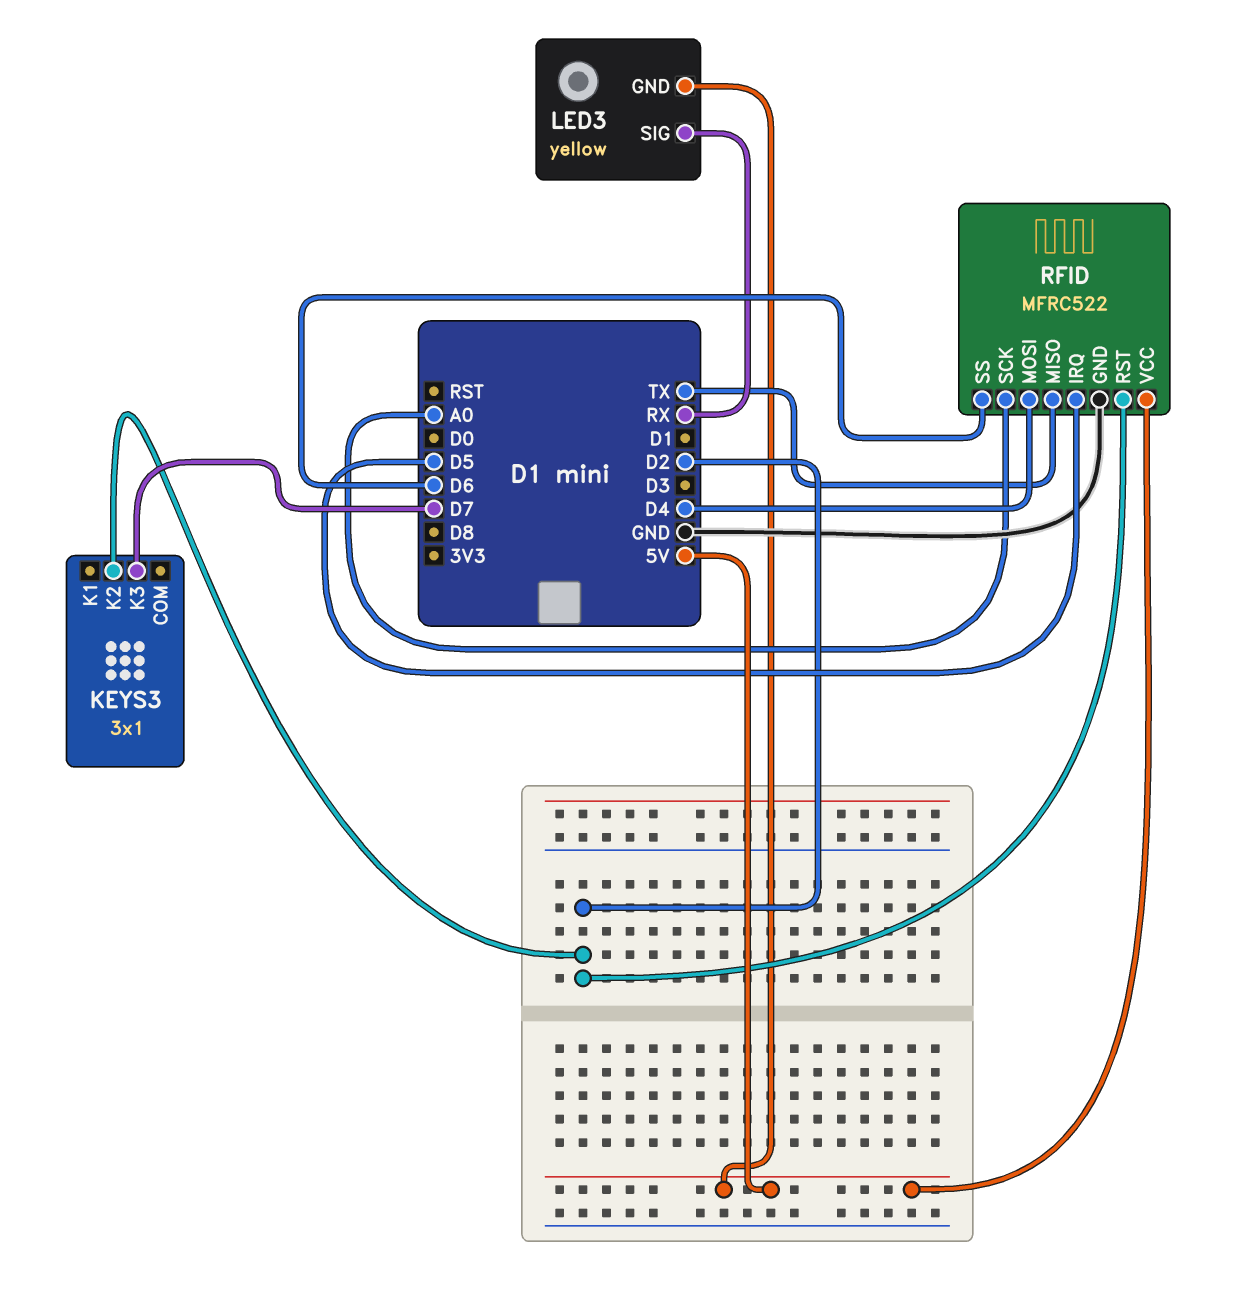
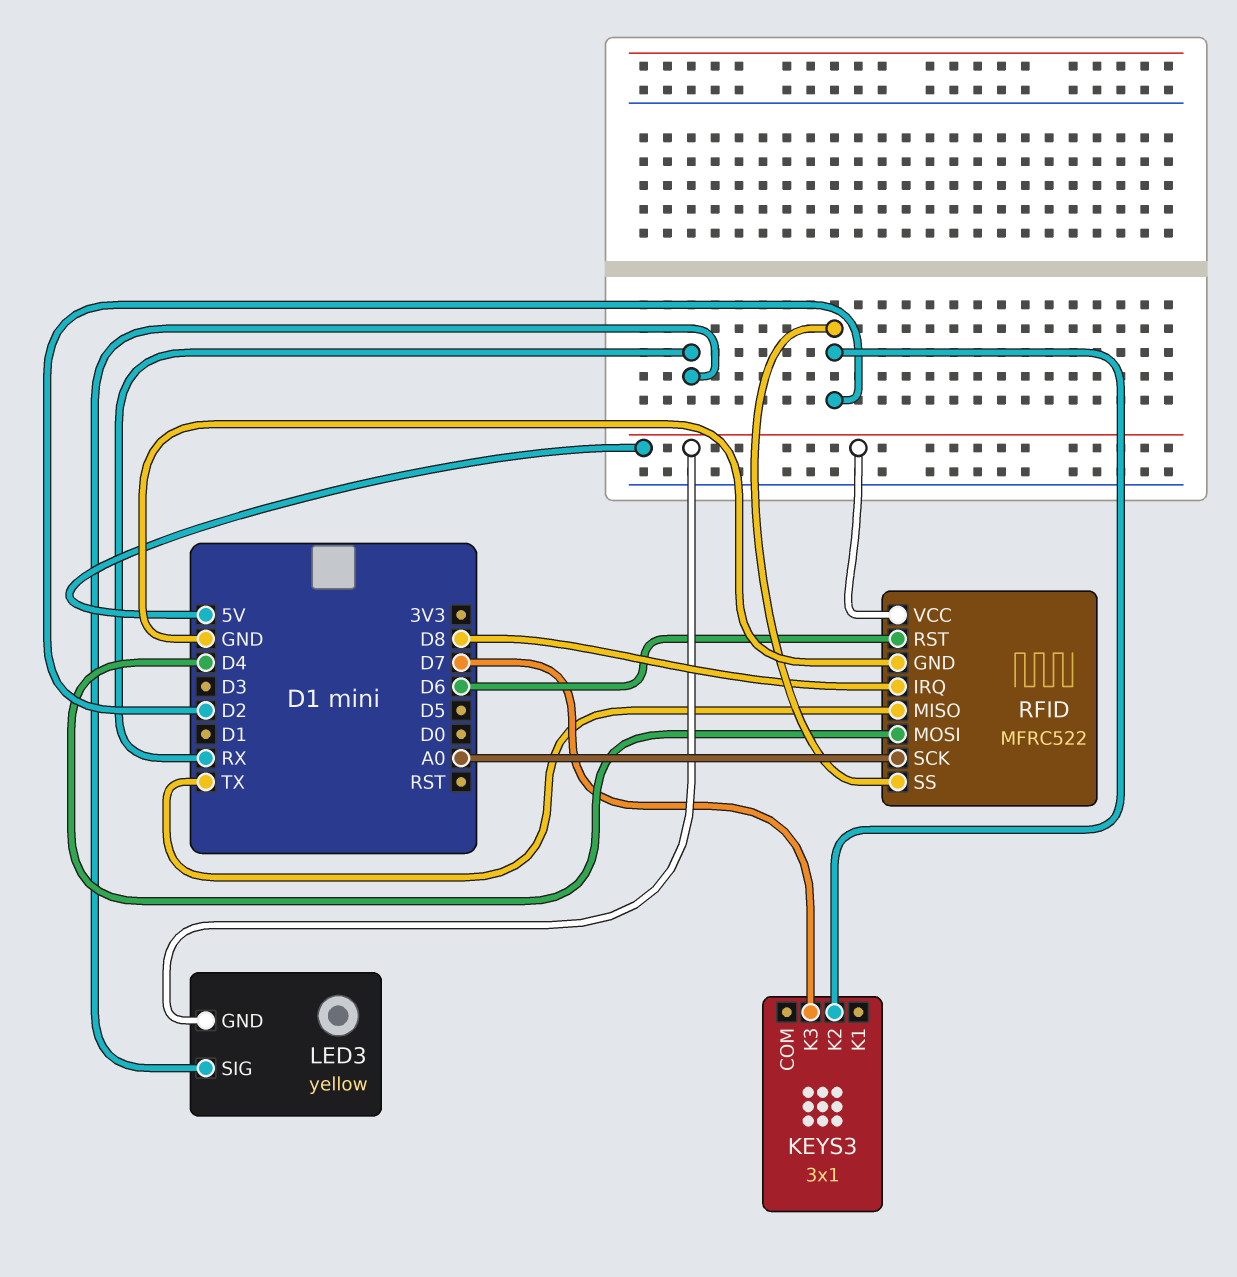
RFID pin IRQ: D5 -> D8
RFID pin RST: D2 -> D6
RFID pin SS: D6 -> D2

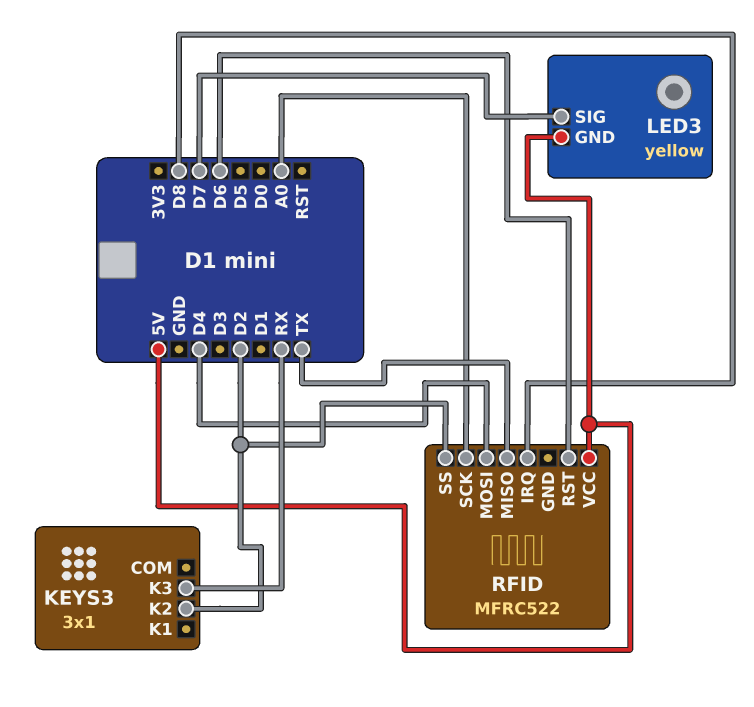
KEYS3 pin K3: D7 -> RX
LED3 pin SIG: RX -> D7
RFID pin GND: GND -> none

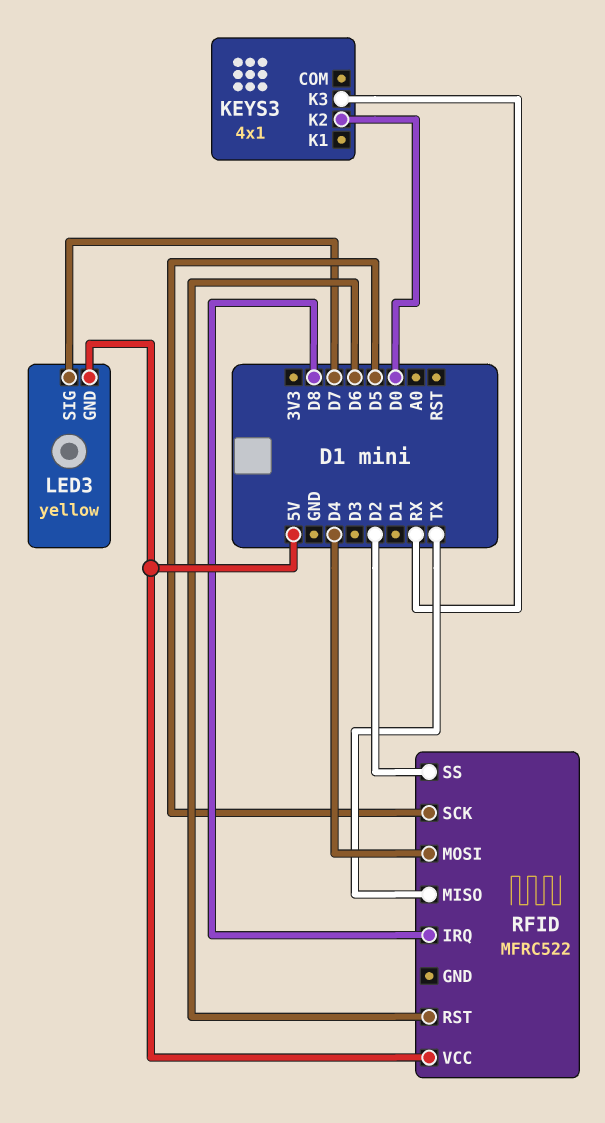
KEYS3: 3x1 -> 4x1
KEYS3 pin K2: D2 -> D0
RFID pin SCK: A0 -> D5

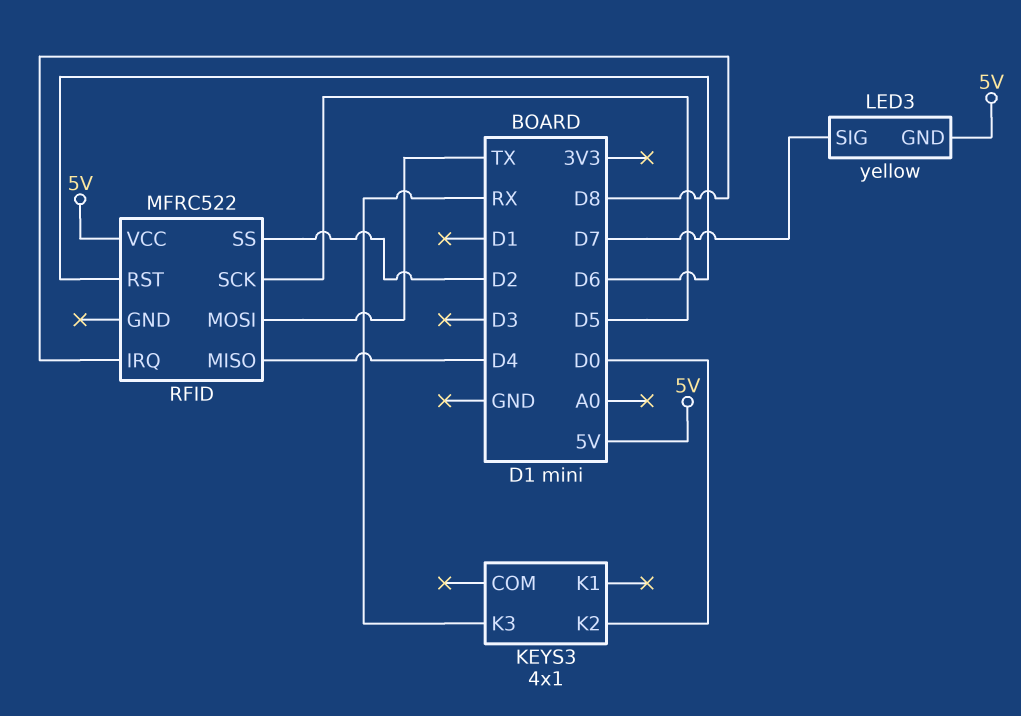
RFID pin MISO: TX -> D4
RFID pin MOSI: D4 -> TX

